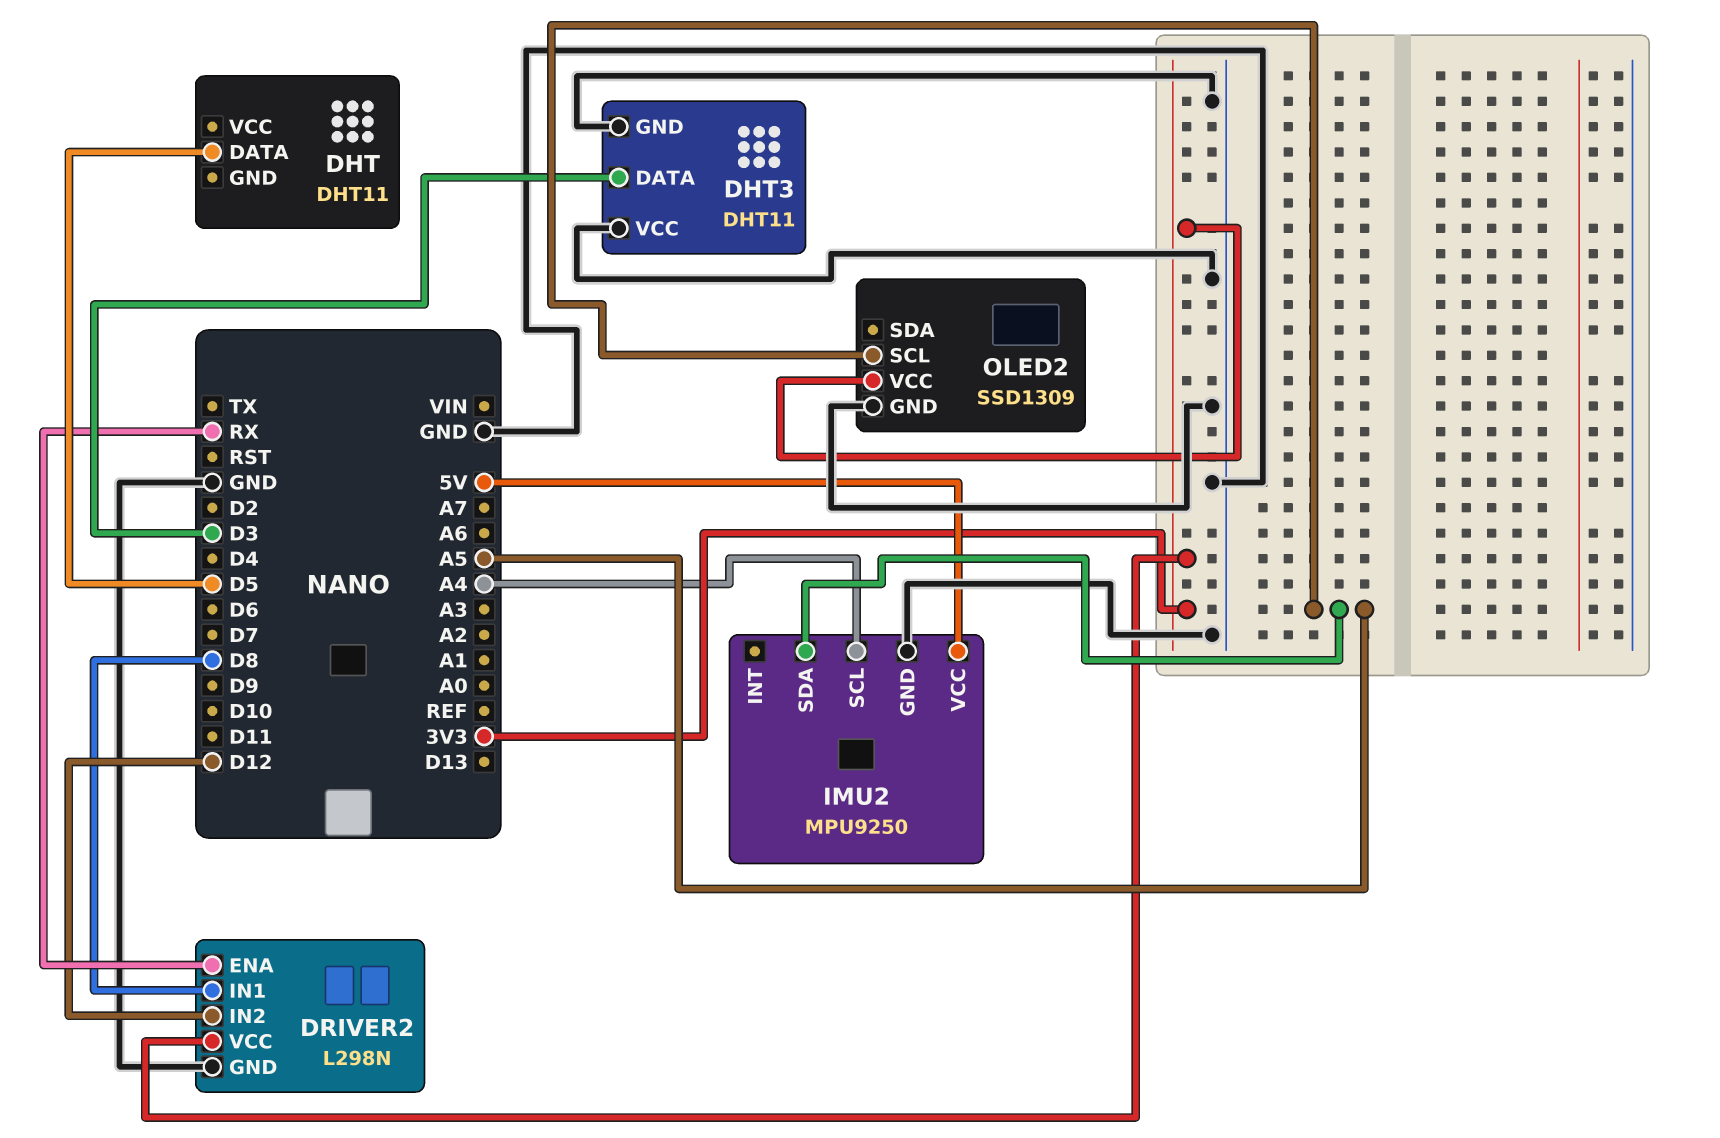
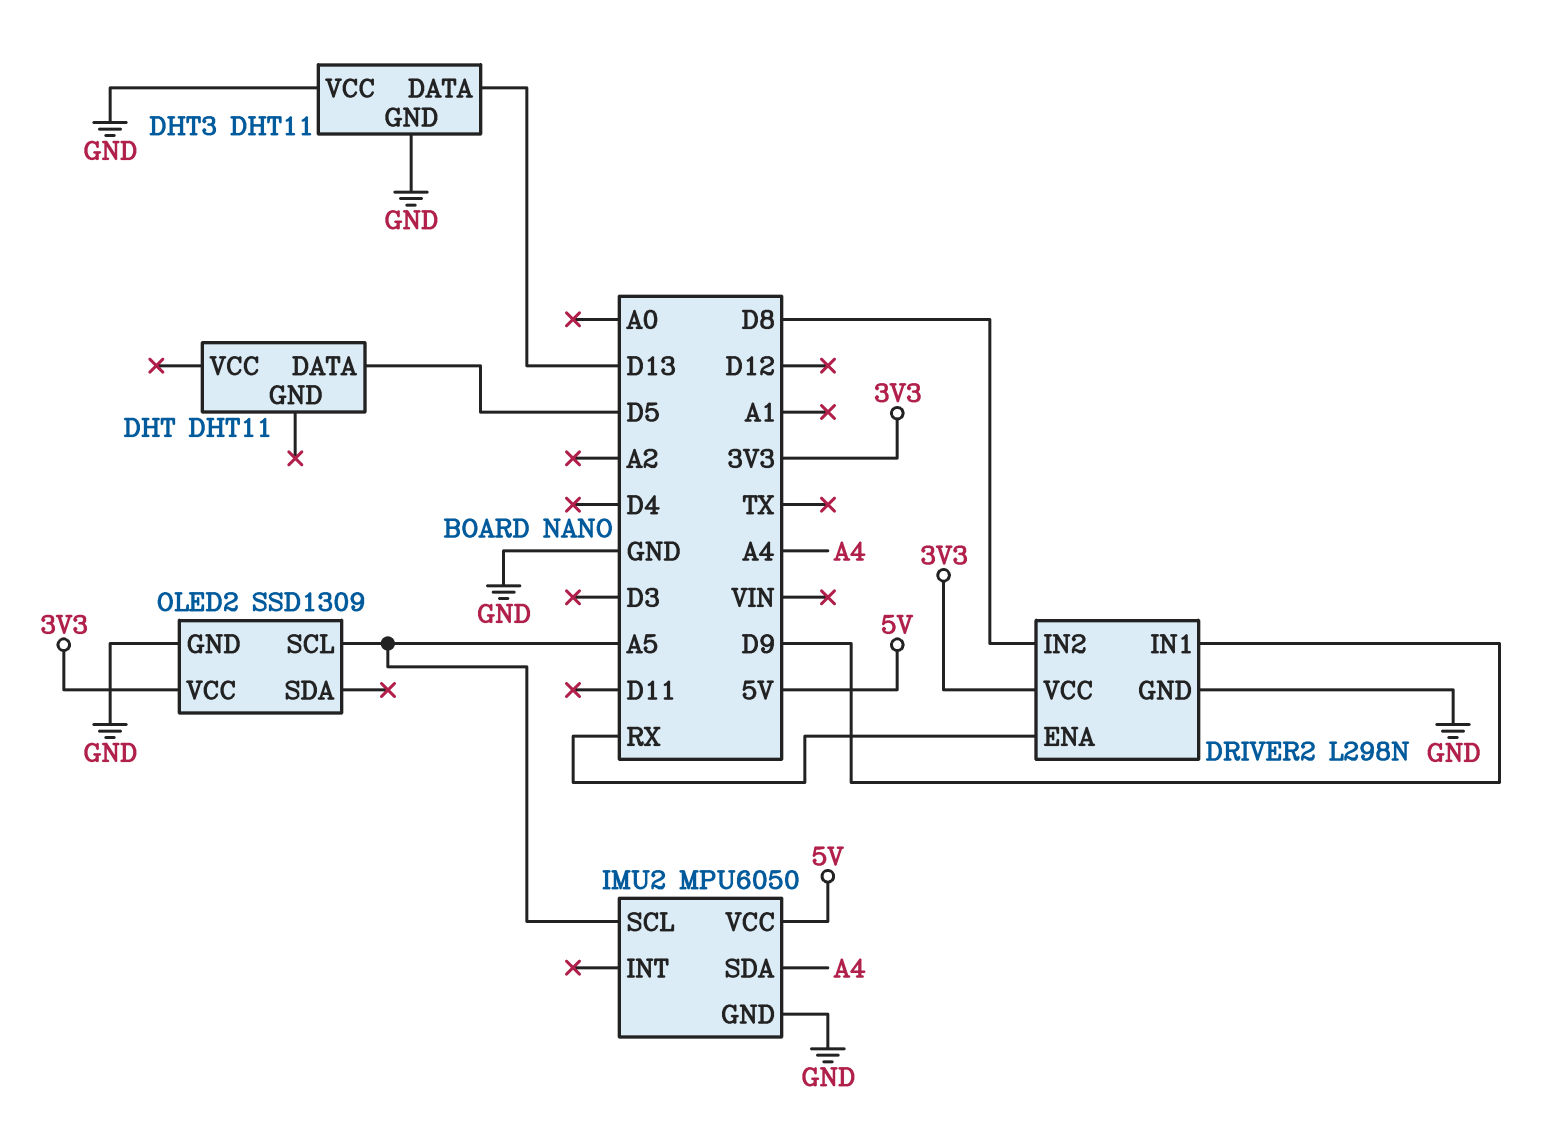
DHT3 pin DATA: D3 -> D13
DRIVER2 pin IN1: D8 -> D9
DRIVER2 pin IN2: D12 -> D8
IMU2: MPU9250 -> MPU6050
IMU2 pin SCL: A4 -> A5
IMU2 pin SDA: A5 -> A4

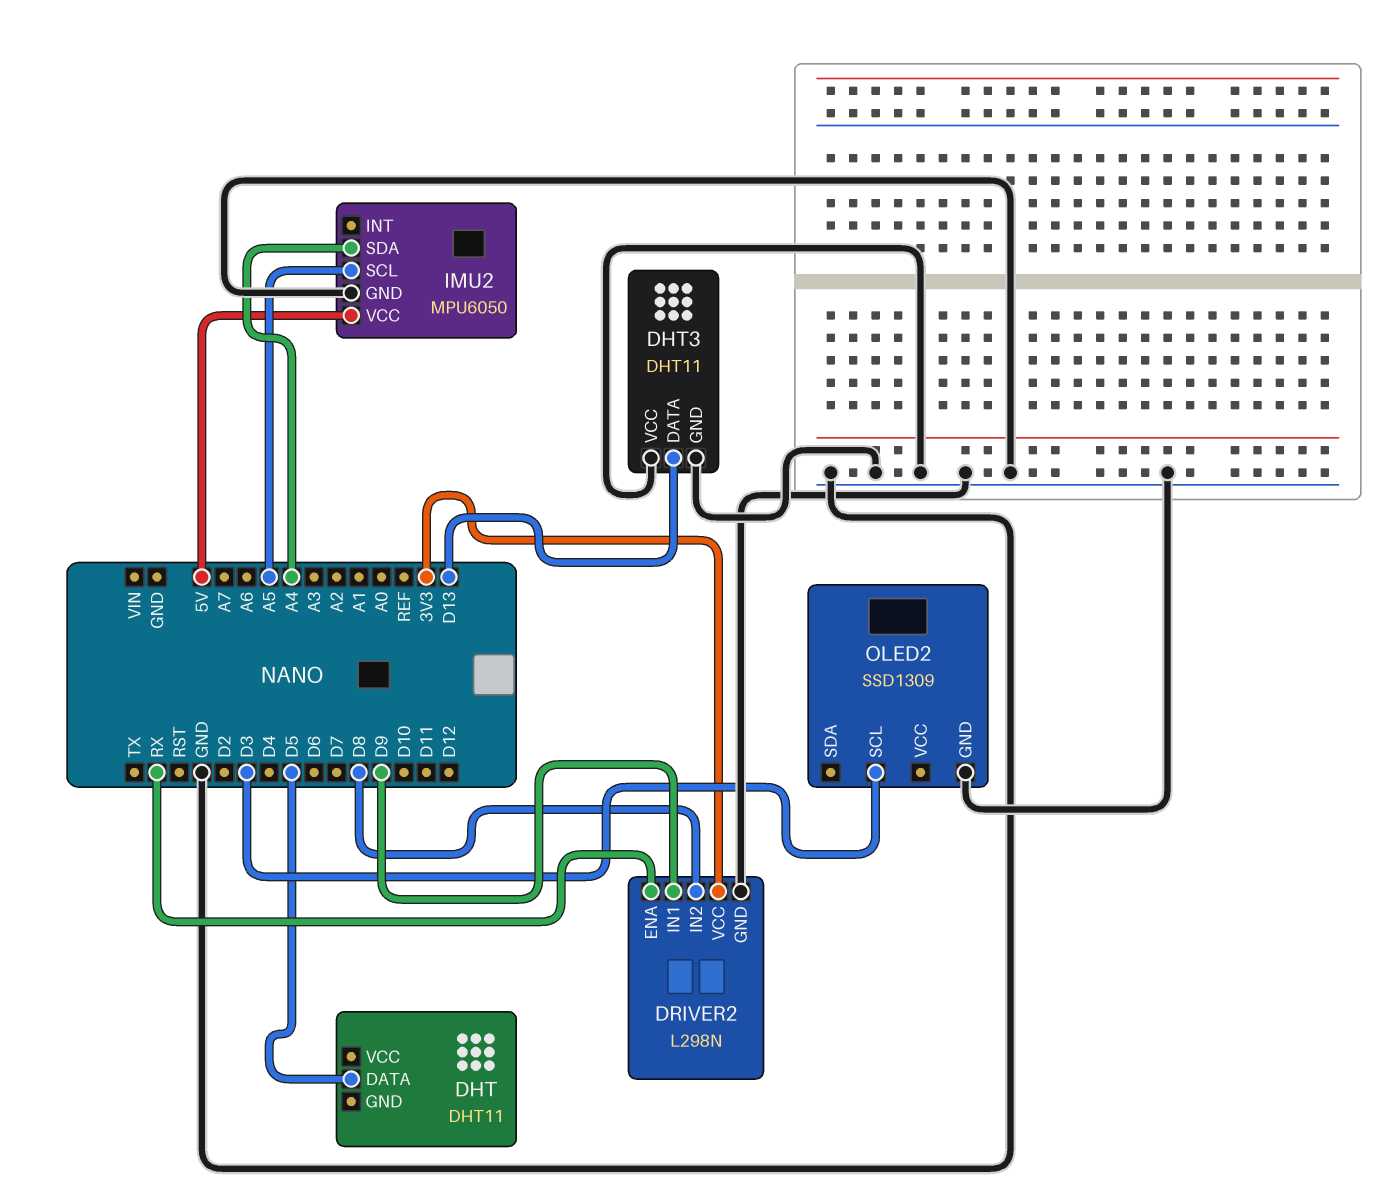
OLED2 pin SCL: A5 -> D3
OLED2 pin VCC: 3V3 -> none

